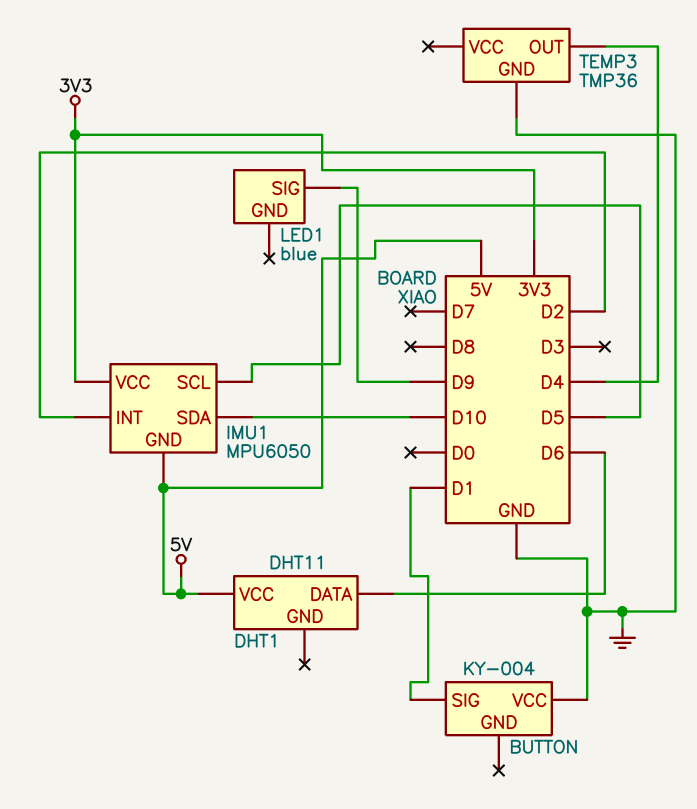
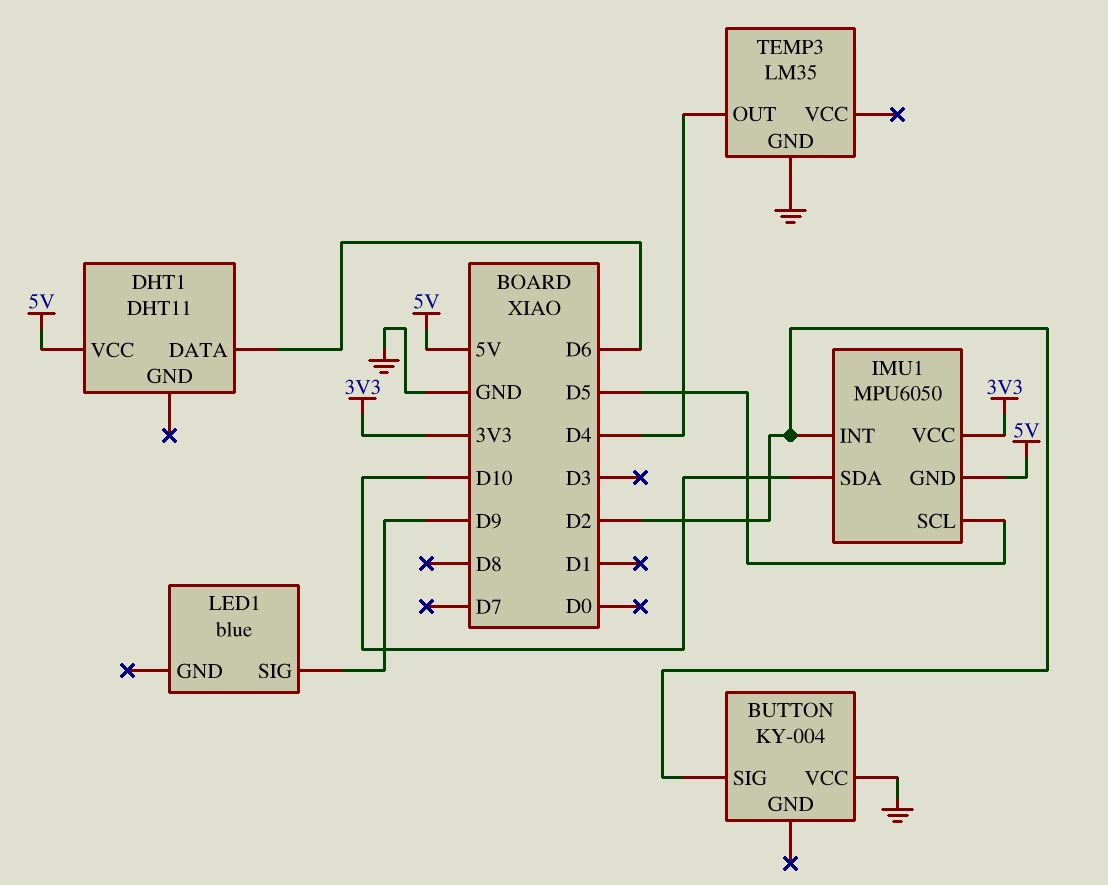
BUTTON pin SIG: D1 -> D2
TEMP3: TMP36 -> LM35

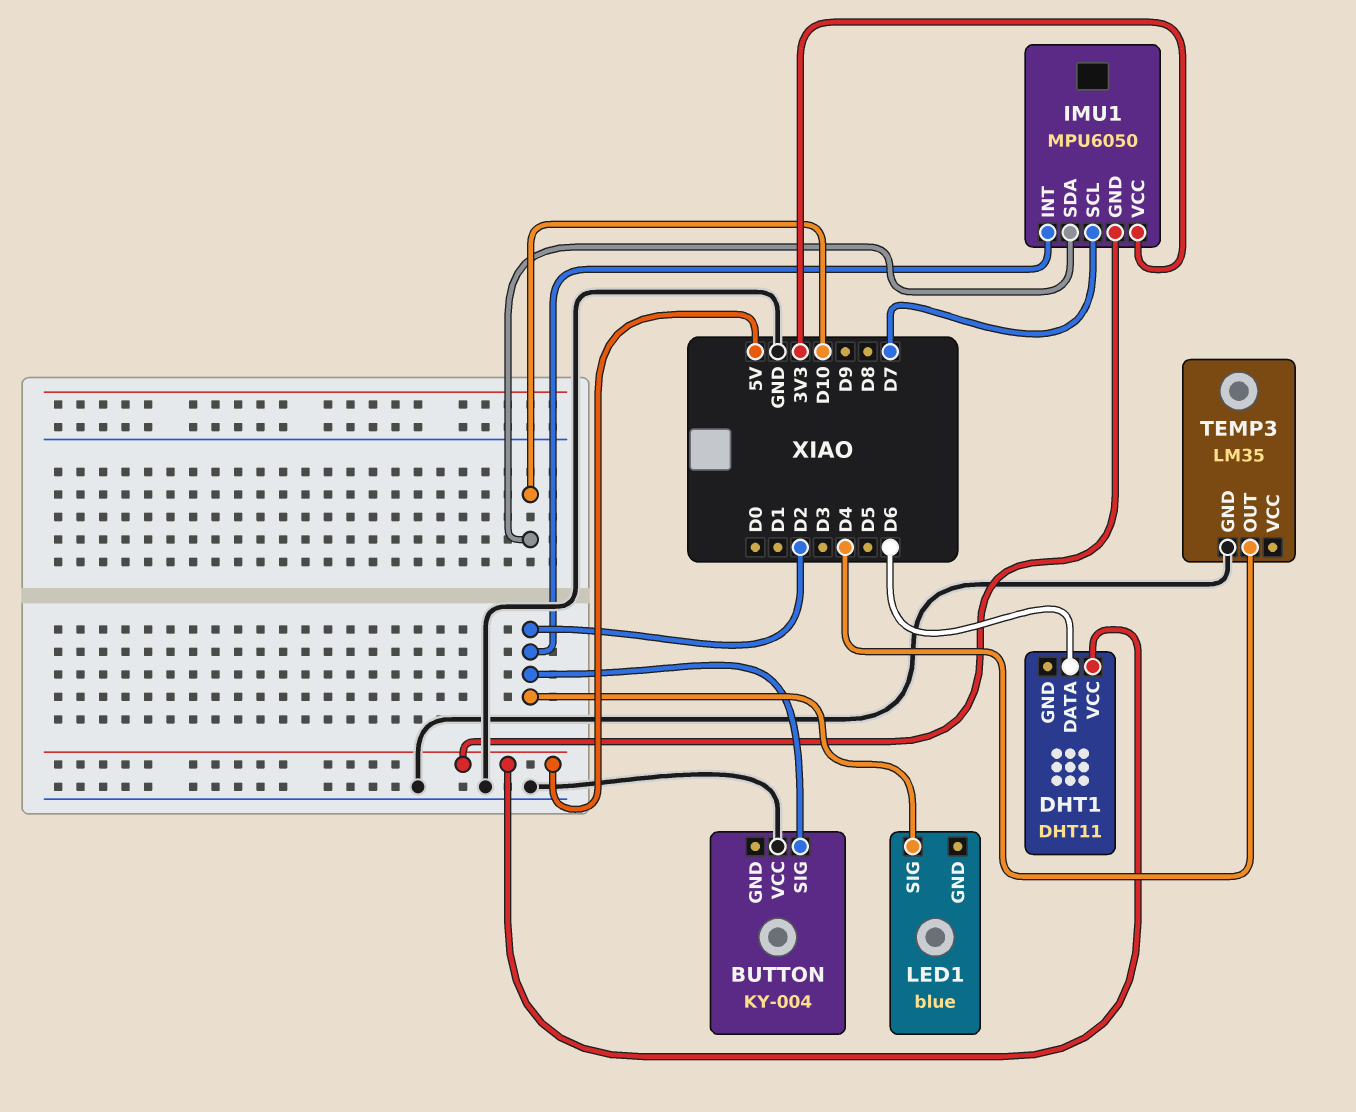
IMU1 pin SCL: D5 -> D7
LED1 pin SIG: D9 -> D2

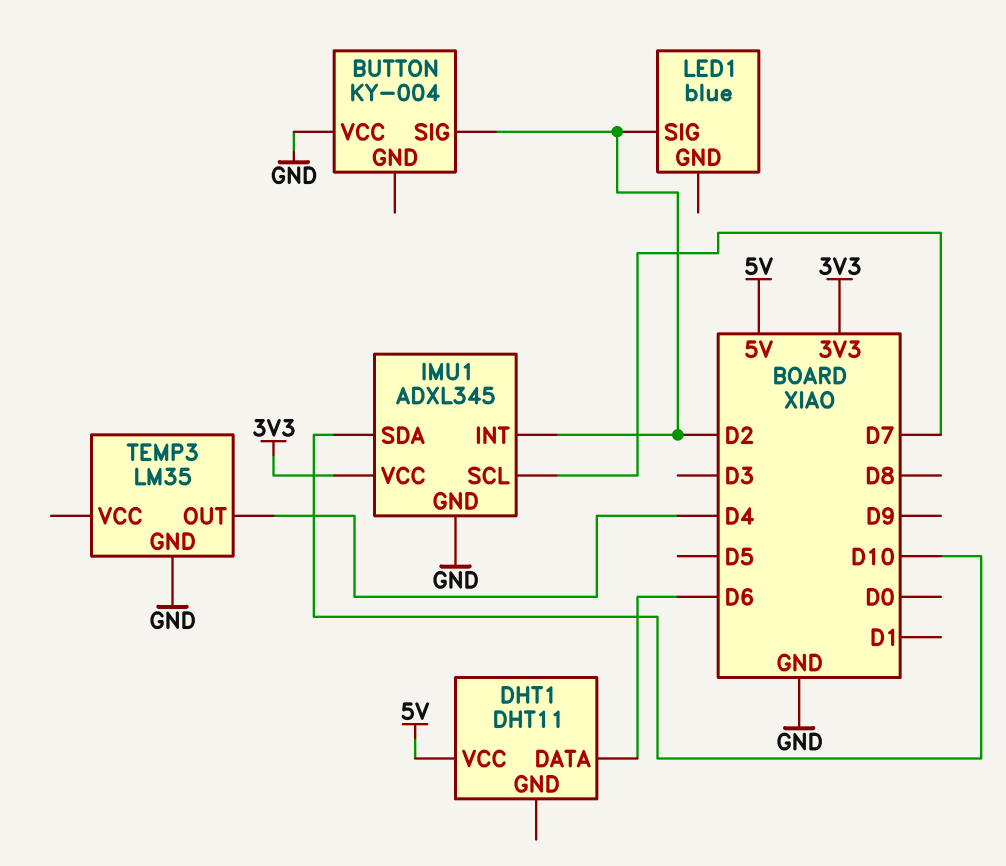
IMU1: MPU6050 -> ADXL345
IMU1 pin GND: 5V -> GND

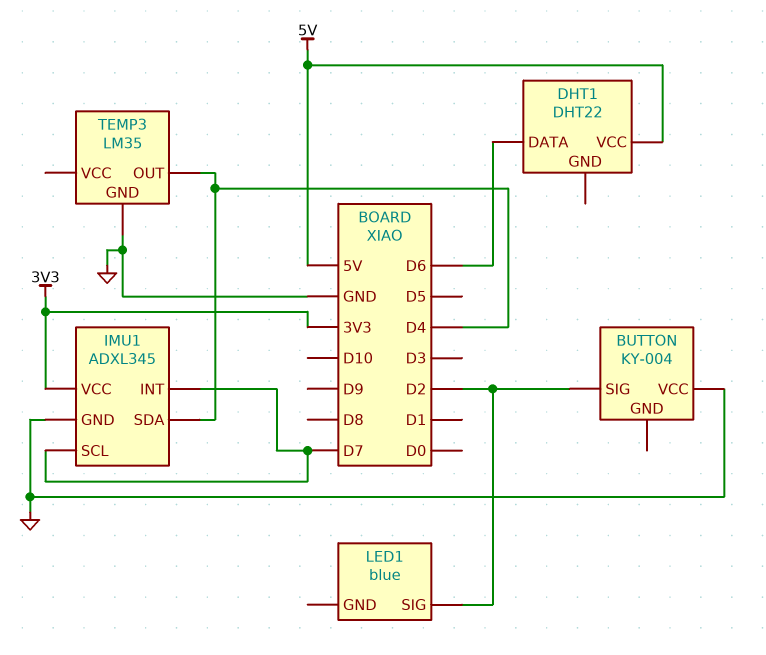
DHT1: DHT11 -> DHT22
IMU1 pin INT: D2 -> D7
IMU1 pin SDA: D10 -> D4

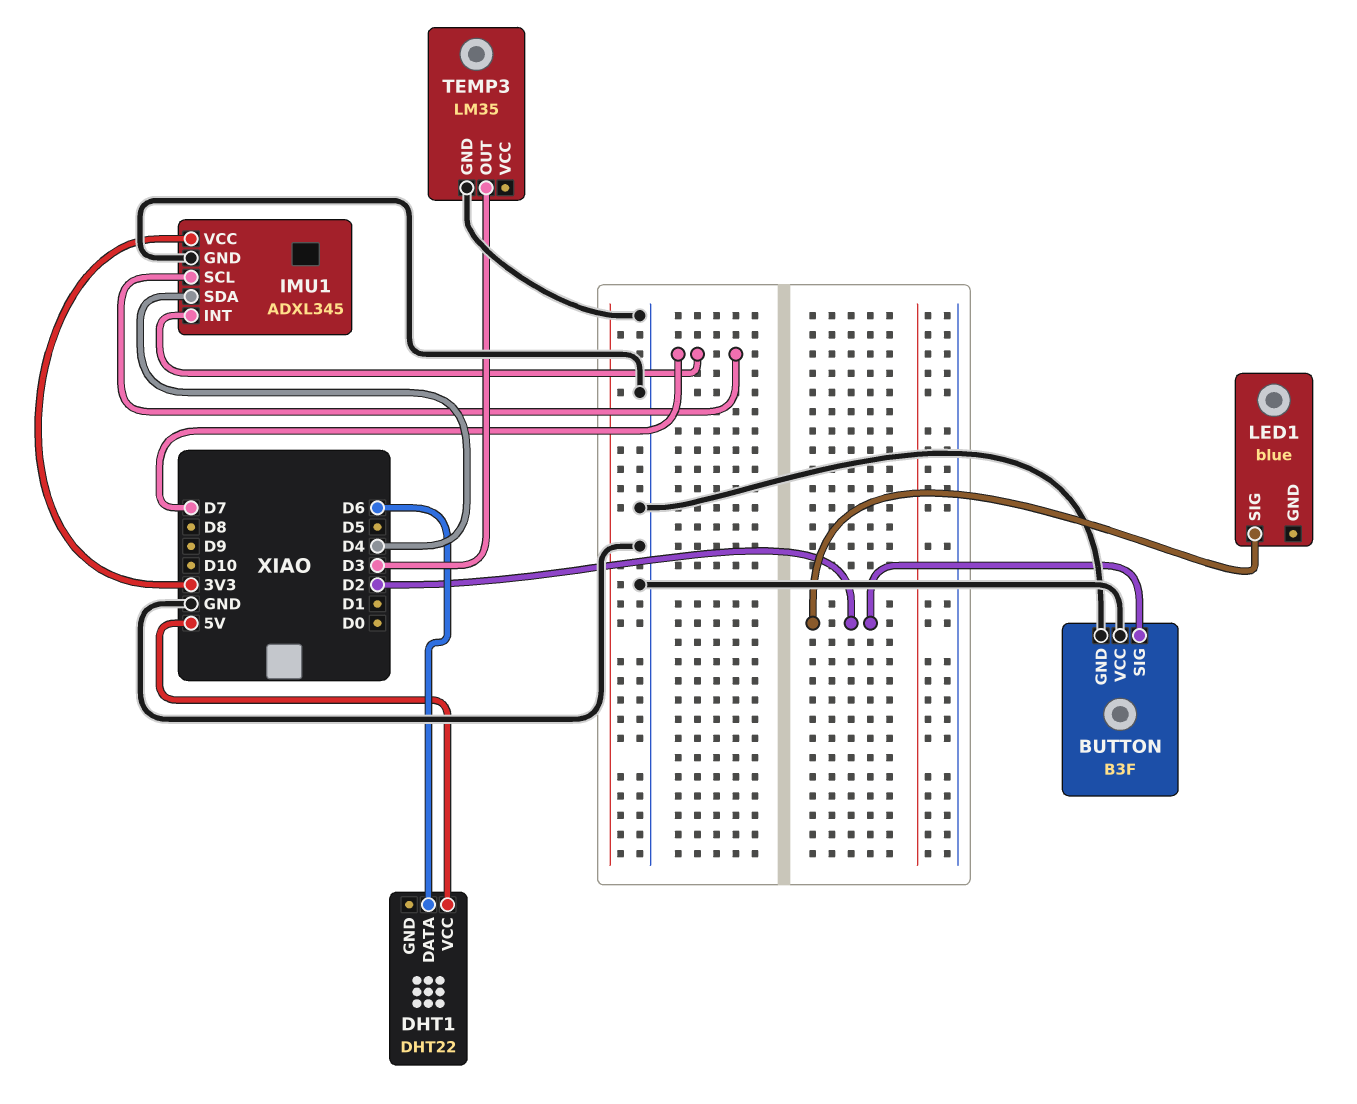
BUTTON: KY-004 -> B3F
BUTTON pin GND: none -> GND
TEMP3 pin OUT: D4 -> D3

